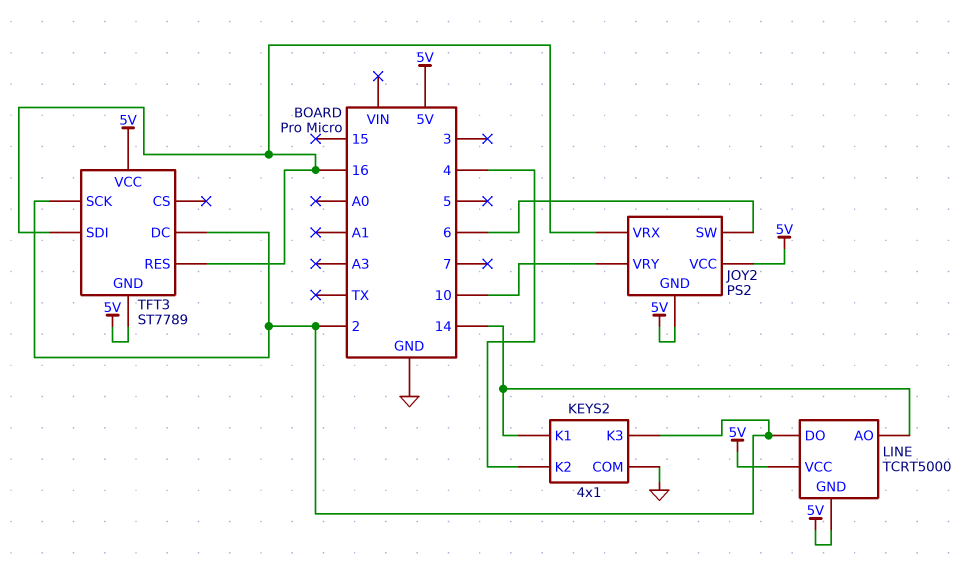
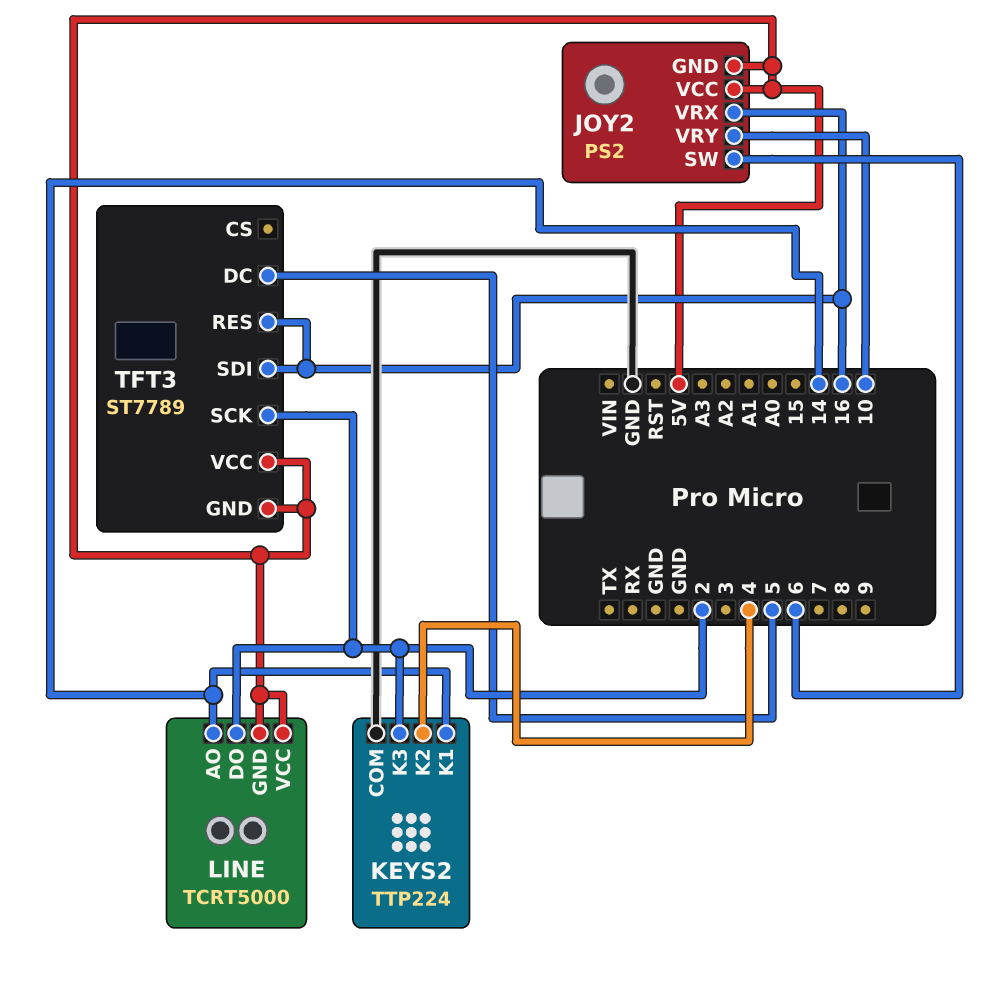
KEYS2: 4x1 -> TTP224
TFT3 pin DC: 2 -> 5

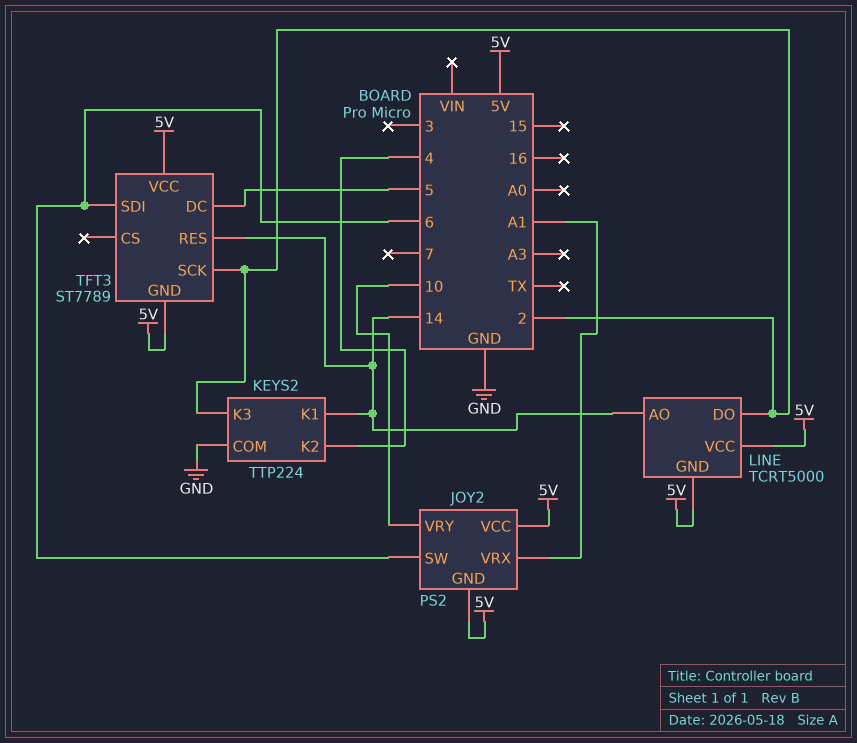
JOY2 pin VRX: 16 -> A1
TFT3 pin RES: 16 -> 14
TFT3 pin SDI: 16 -> 6

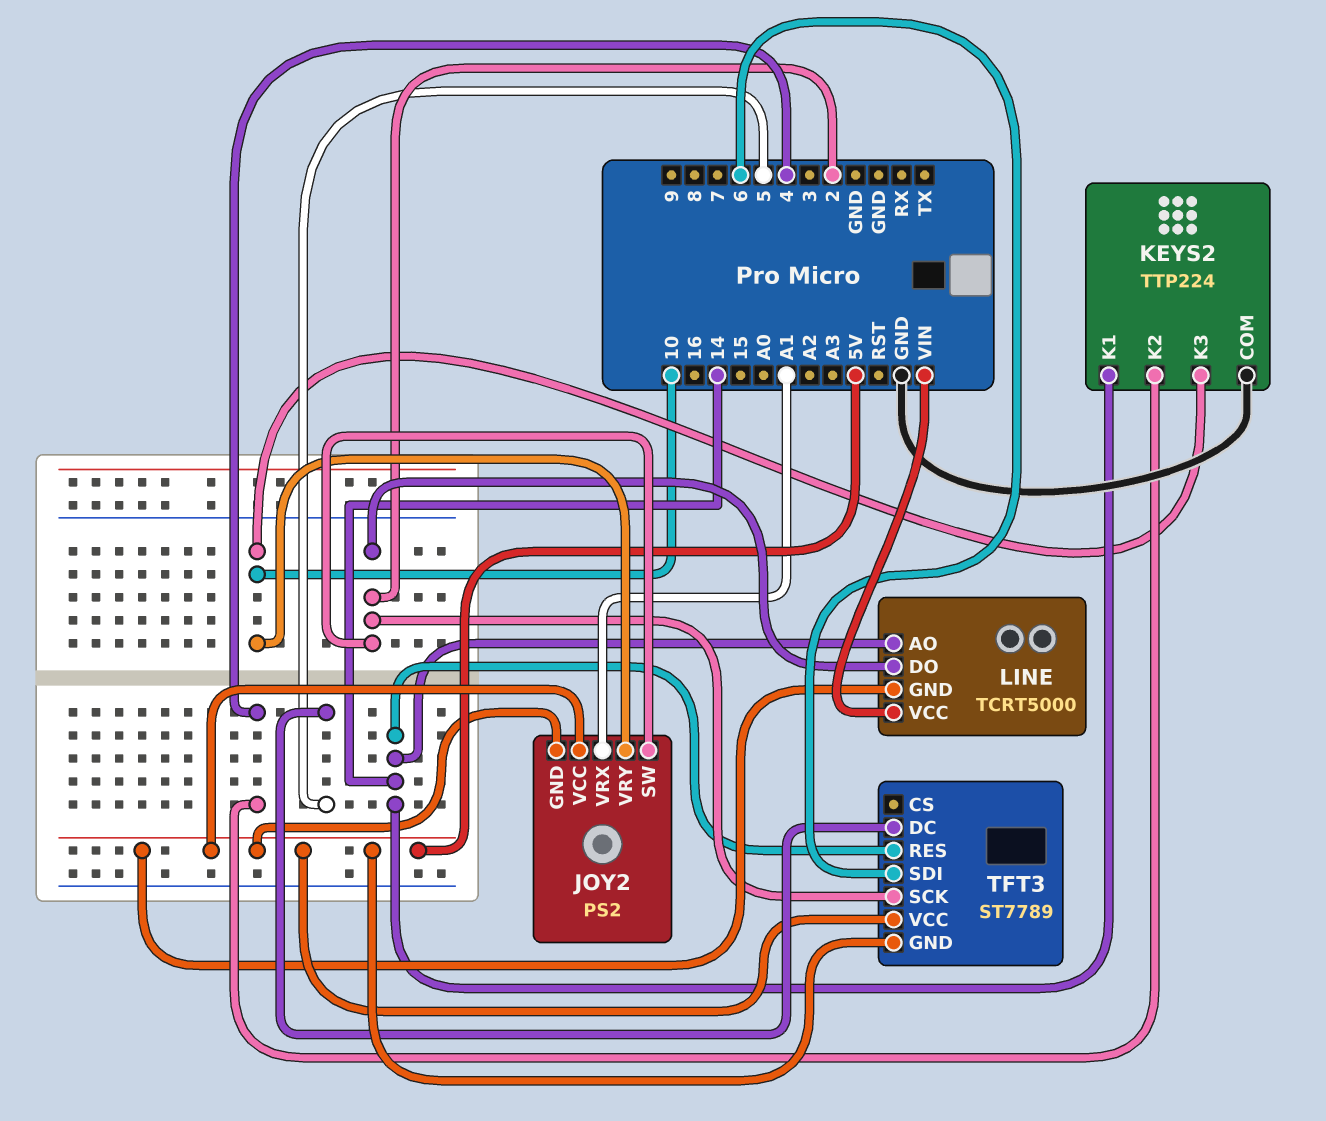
JOY2 pin SW: 6 -> 2
KEYS2 pin K3: 2 -> 10
LINE pin VCC: 5V -> VIN

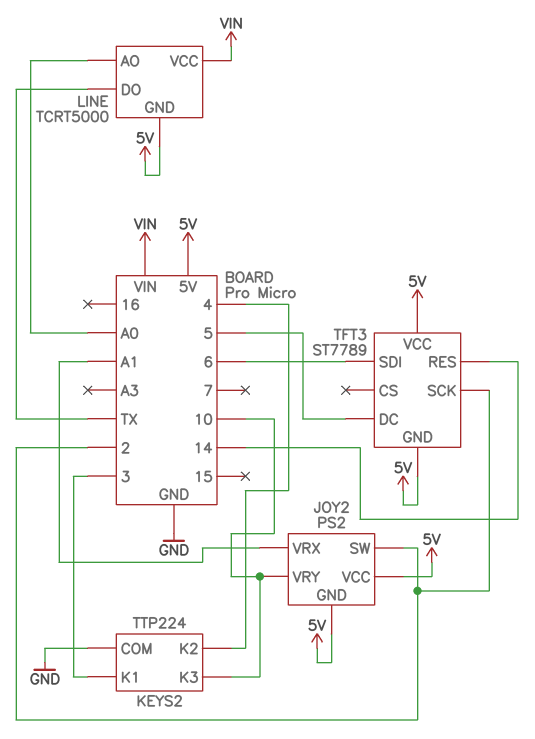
KEYS2 pin K1: 14 -> 3
LINE pin AO: 14 -> A0
LINE pin DO: 2 -> TX

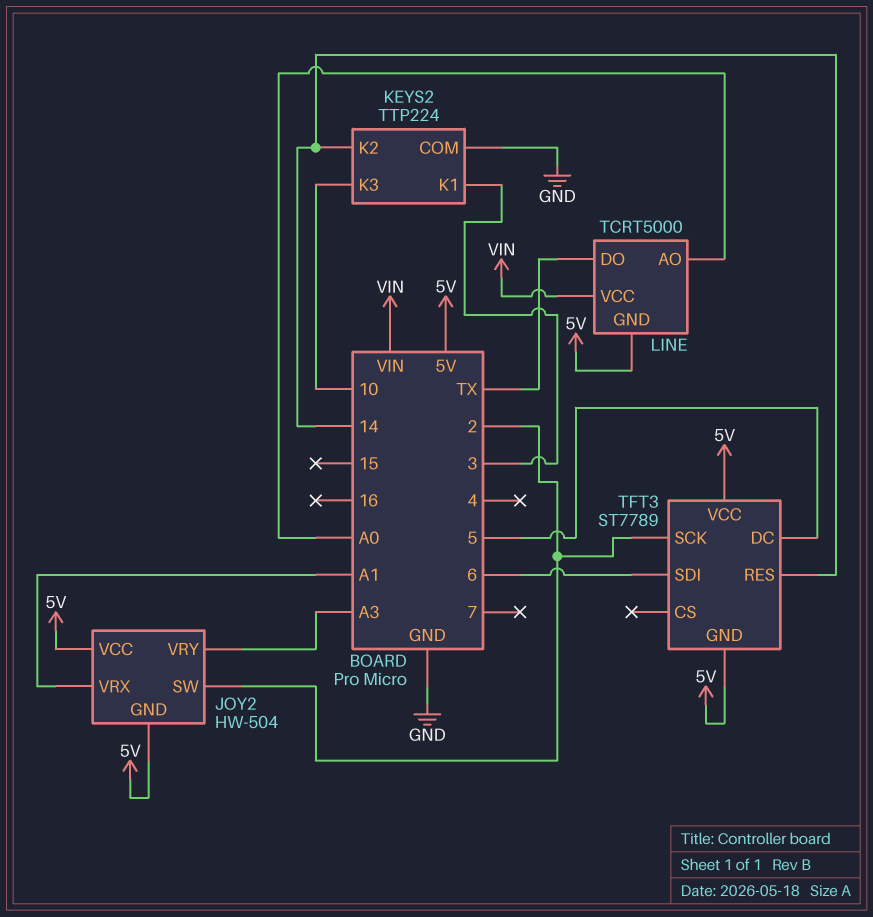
JOY2: PS2 -> HW-504
JOY2 pin VRY: 10 -> A3
KEYS2 pin K2: 4 -> 14

